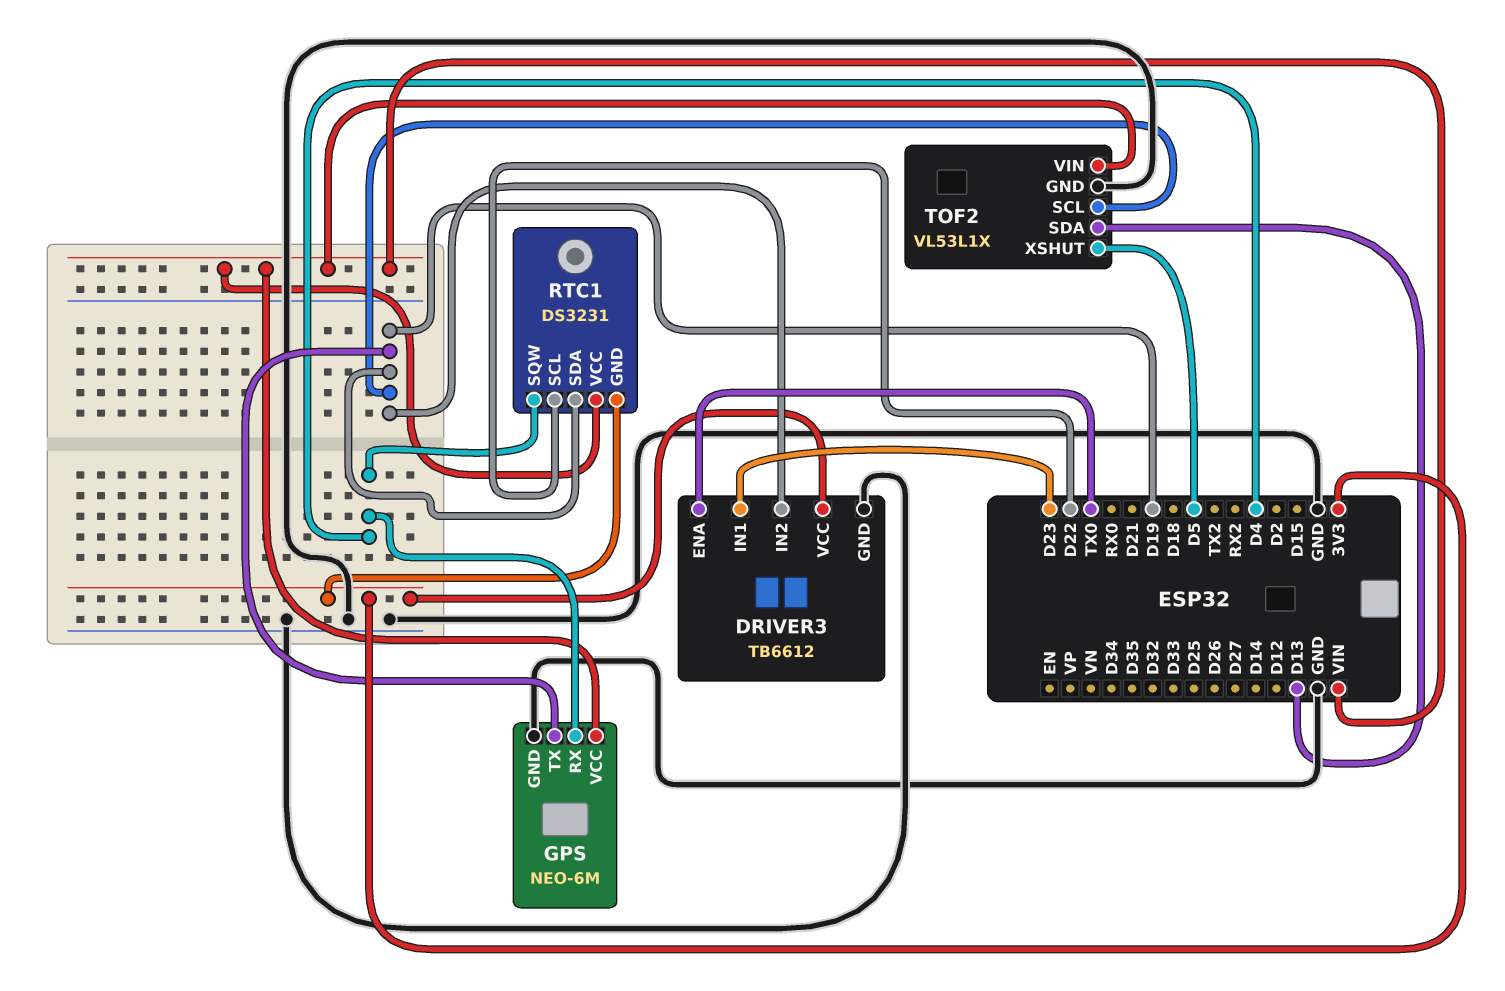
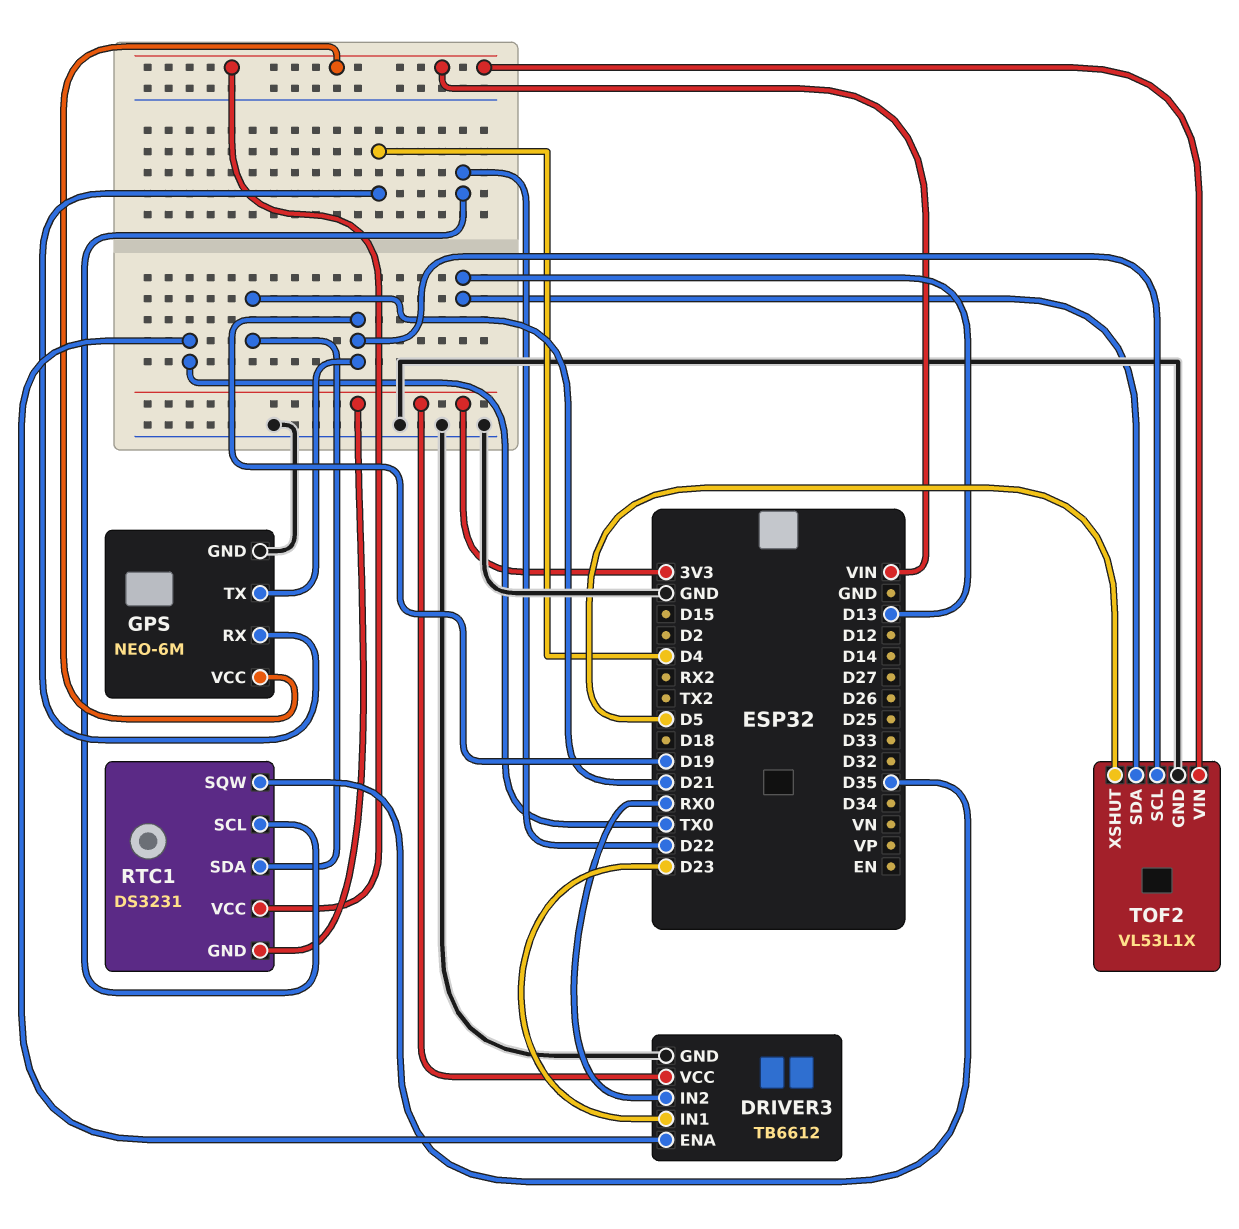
DRIVER3 pin IN2: D19 -> RX0
RTC1 pin SDA: D19 -> D21
RTC1 pin SQW: D4 -> D35

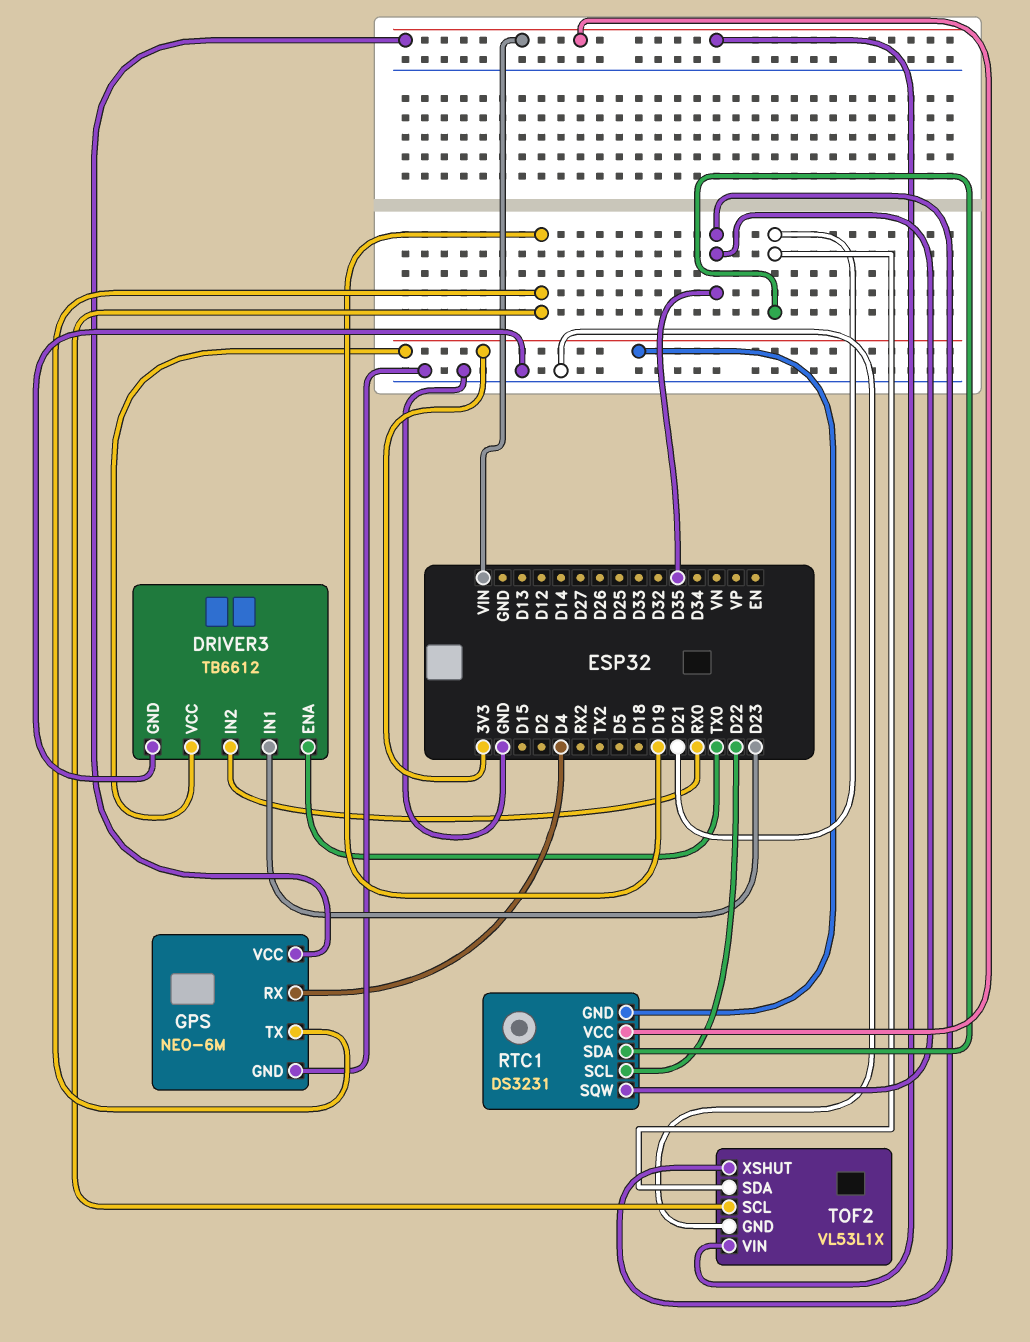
TOF2 pin SDA: D13 -> D21
TOF2 pin XSHUT: D5 -> D35

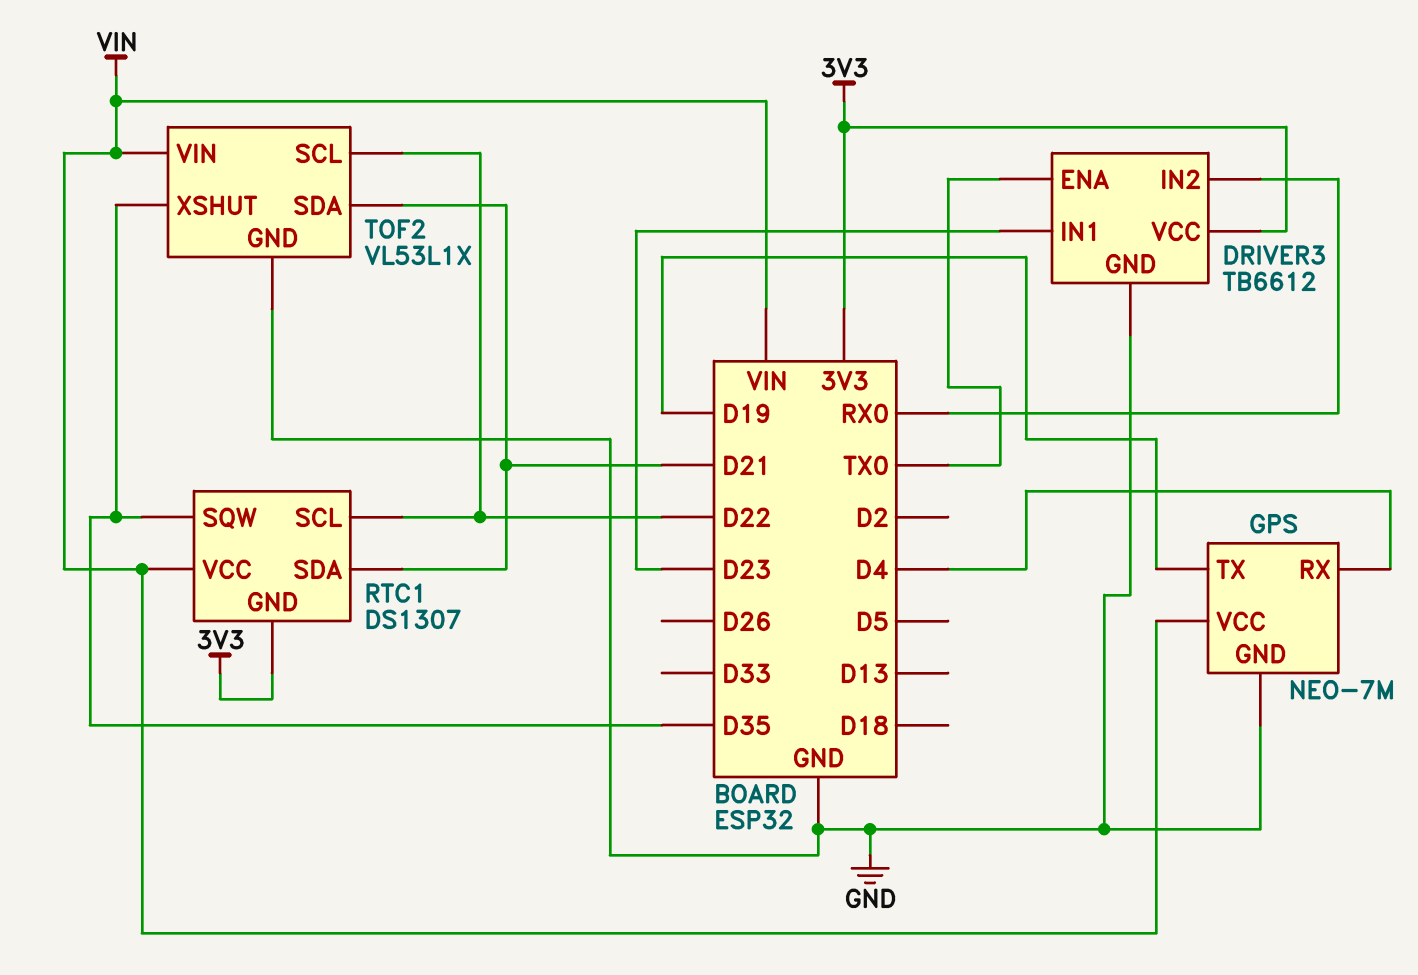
GPS: NEO-6M -> NEO-7M
RTC1: DS3231 -> DS1307
TOF2 pin SCL: D19 -> D22

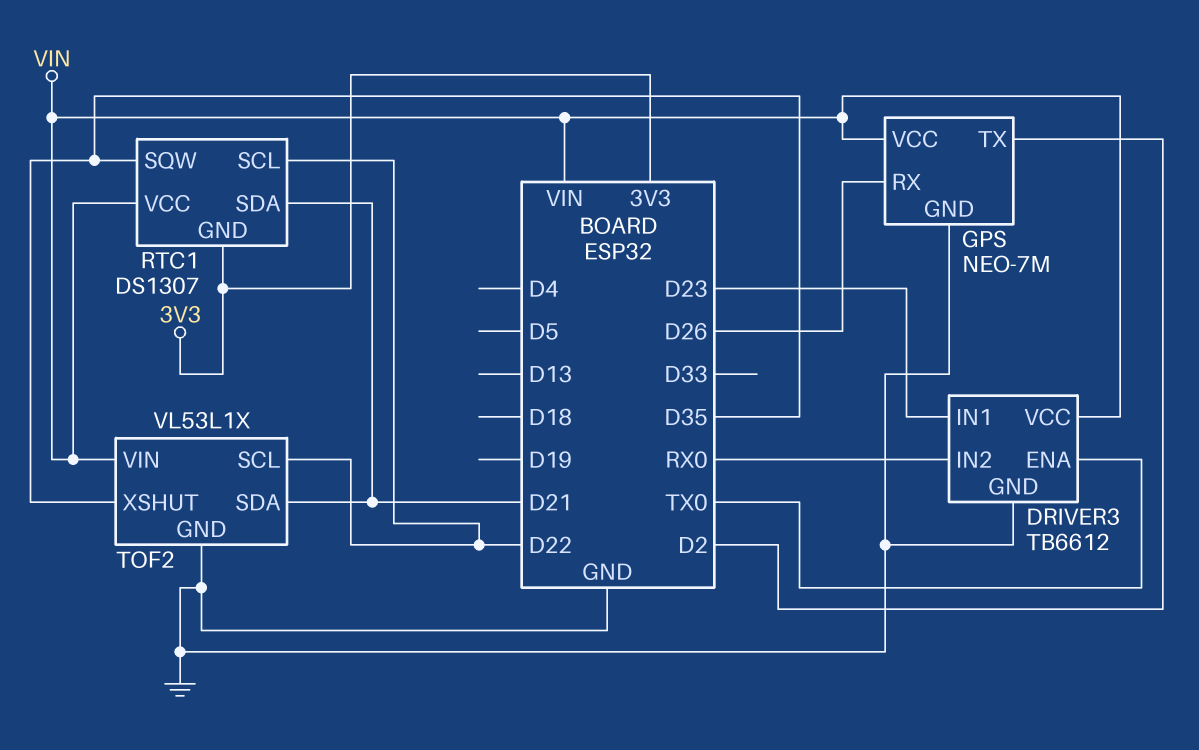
DRIVER3 pin VCC: 3V3 -> VIN
GPS pin RX: D4 -> D26
GPS pin TX: D19 -> D2

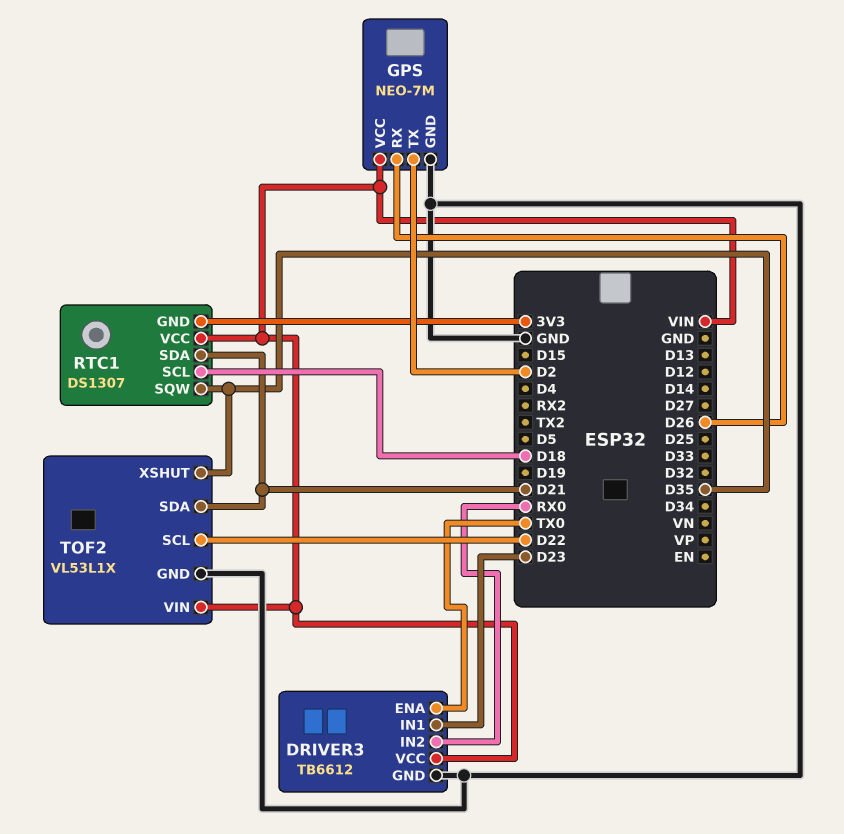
RTC1 pin SCL: D22 -> D18

